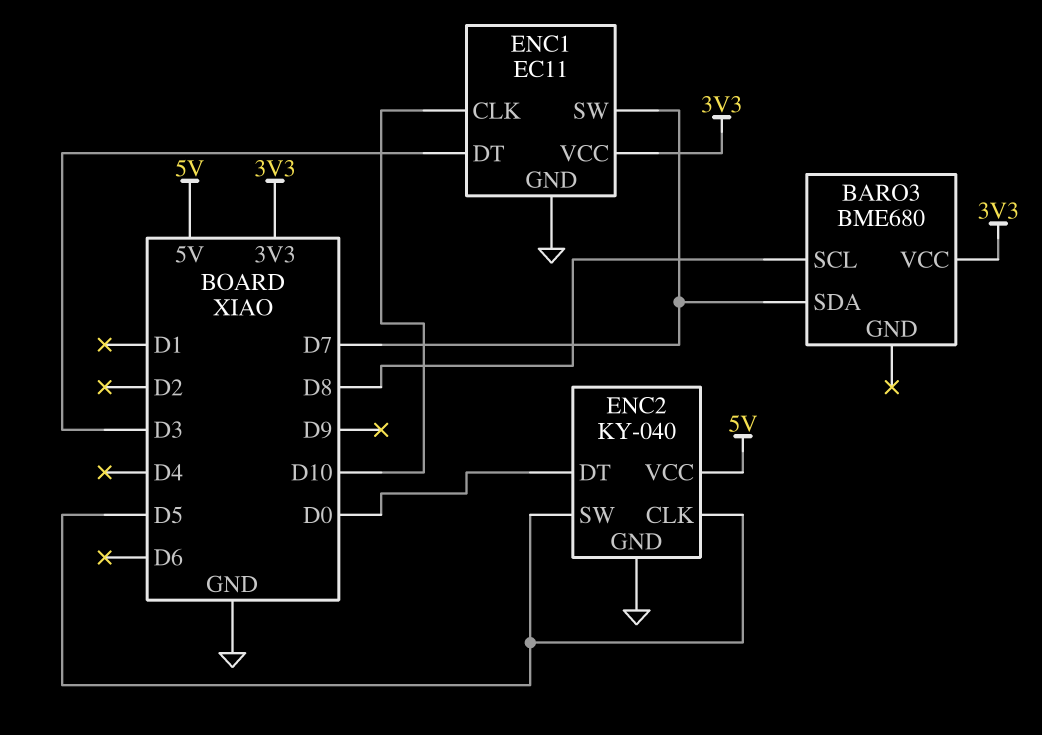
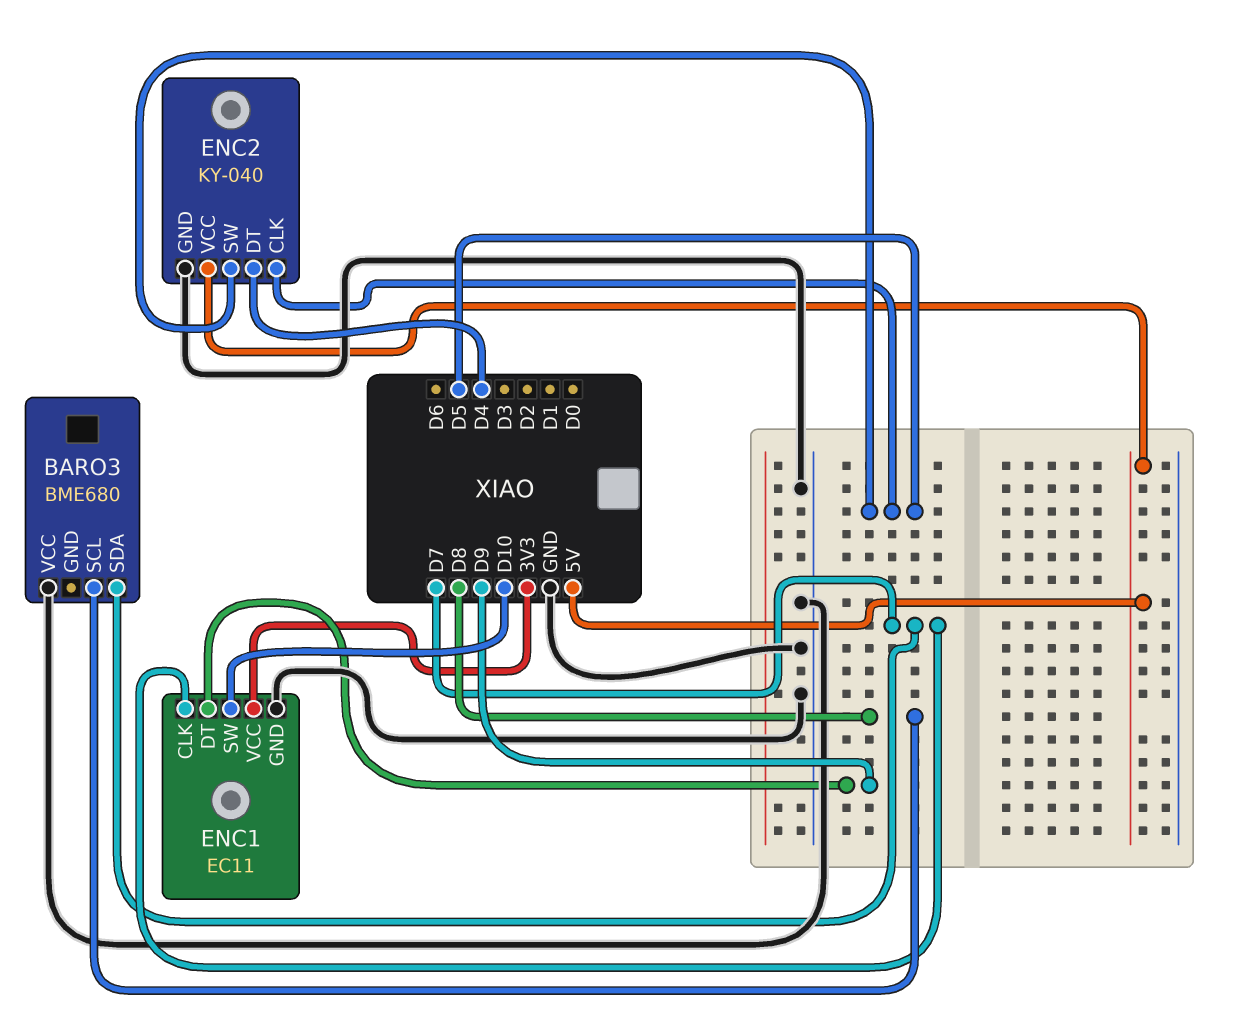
BARO3 pin VCC: 3V3 -> GND
ENC1 pin CLK: D10 -> D7
ENC1 pin DT: D3 -> D9
ENC1 pin SW: D7 -> D10
ENC2 pin DT: D0 -> D4

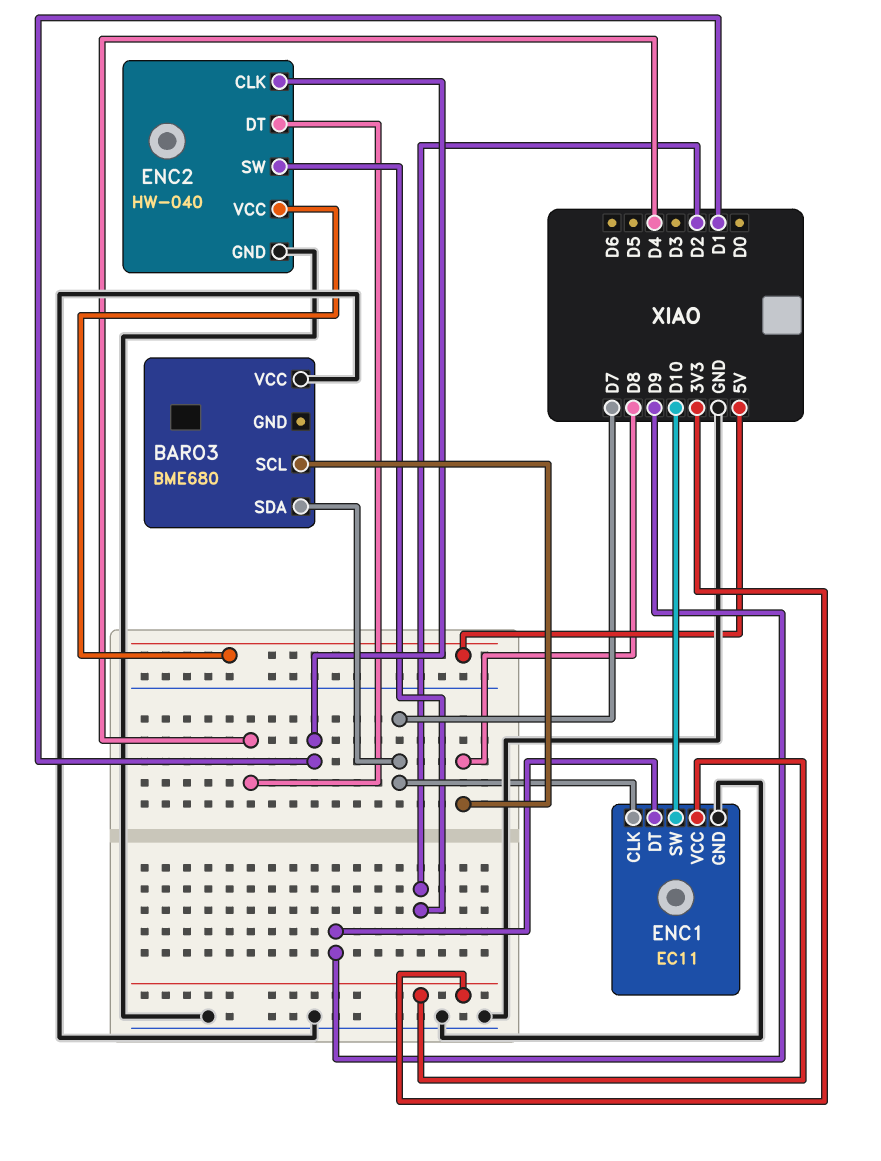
ENC2: KY-040 -> HW-040
ENC2 pin CLK: D5 -> D1
ENC2 pin SW: D5 -> D2

